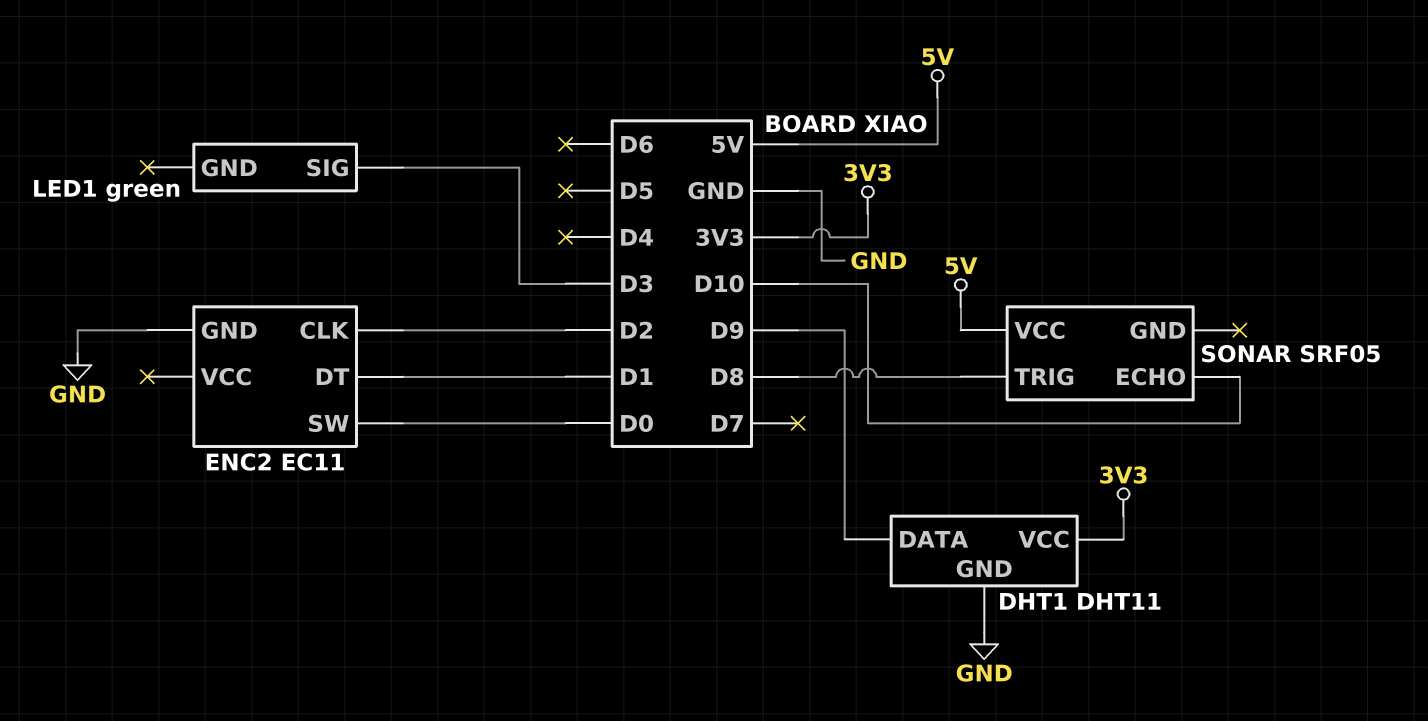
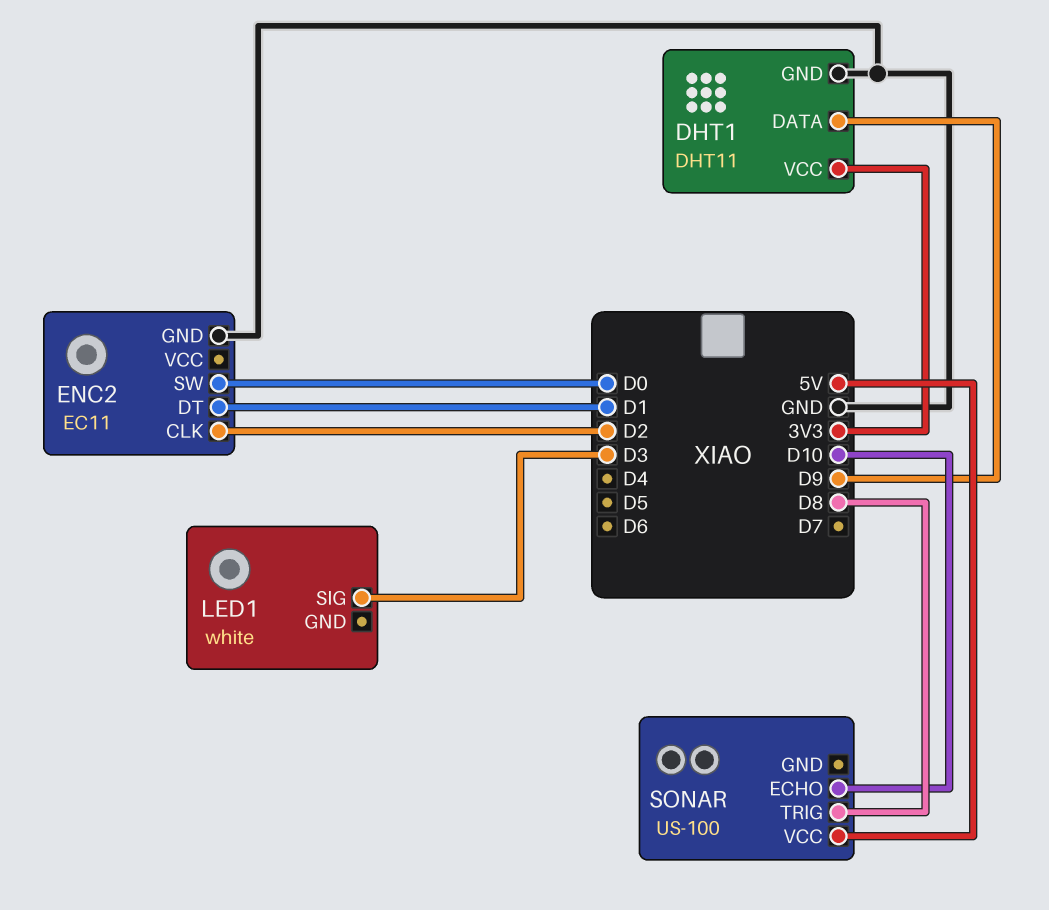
LED1: green -> white
SONAR: SRF05 -> US-100

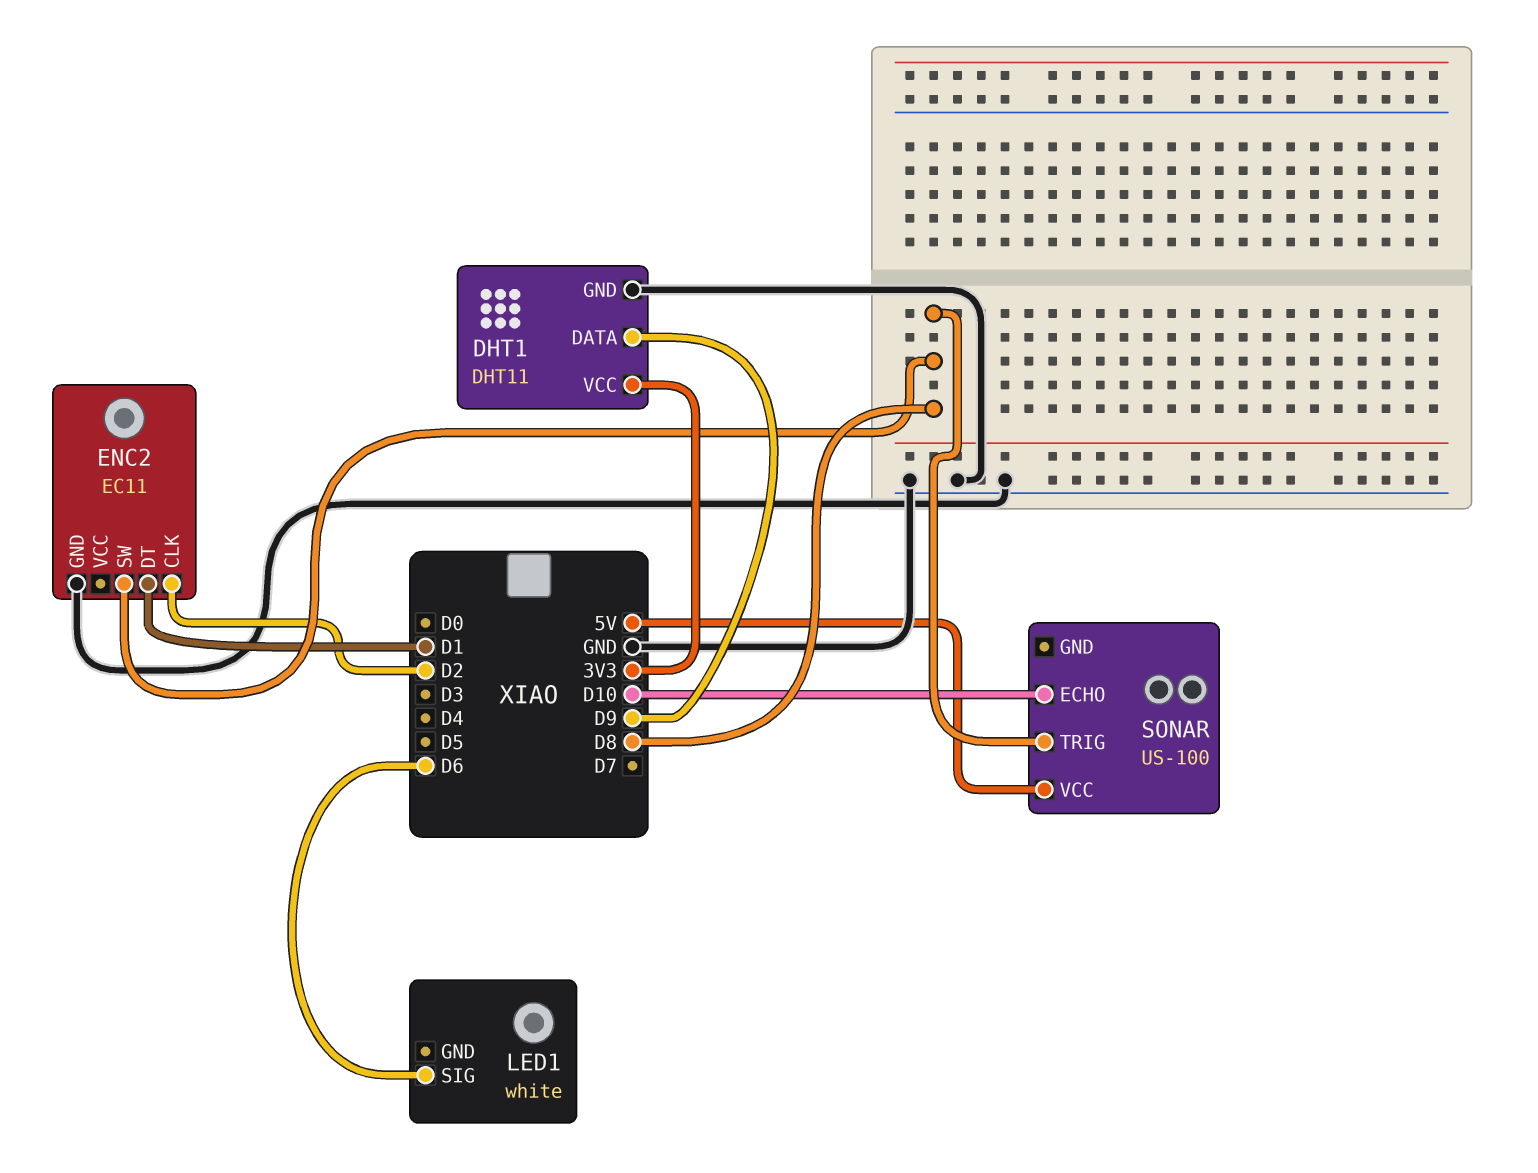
ENC2 pin SW: D0 -> D8
LED1 pin SIG: D3 -> D6

